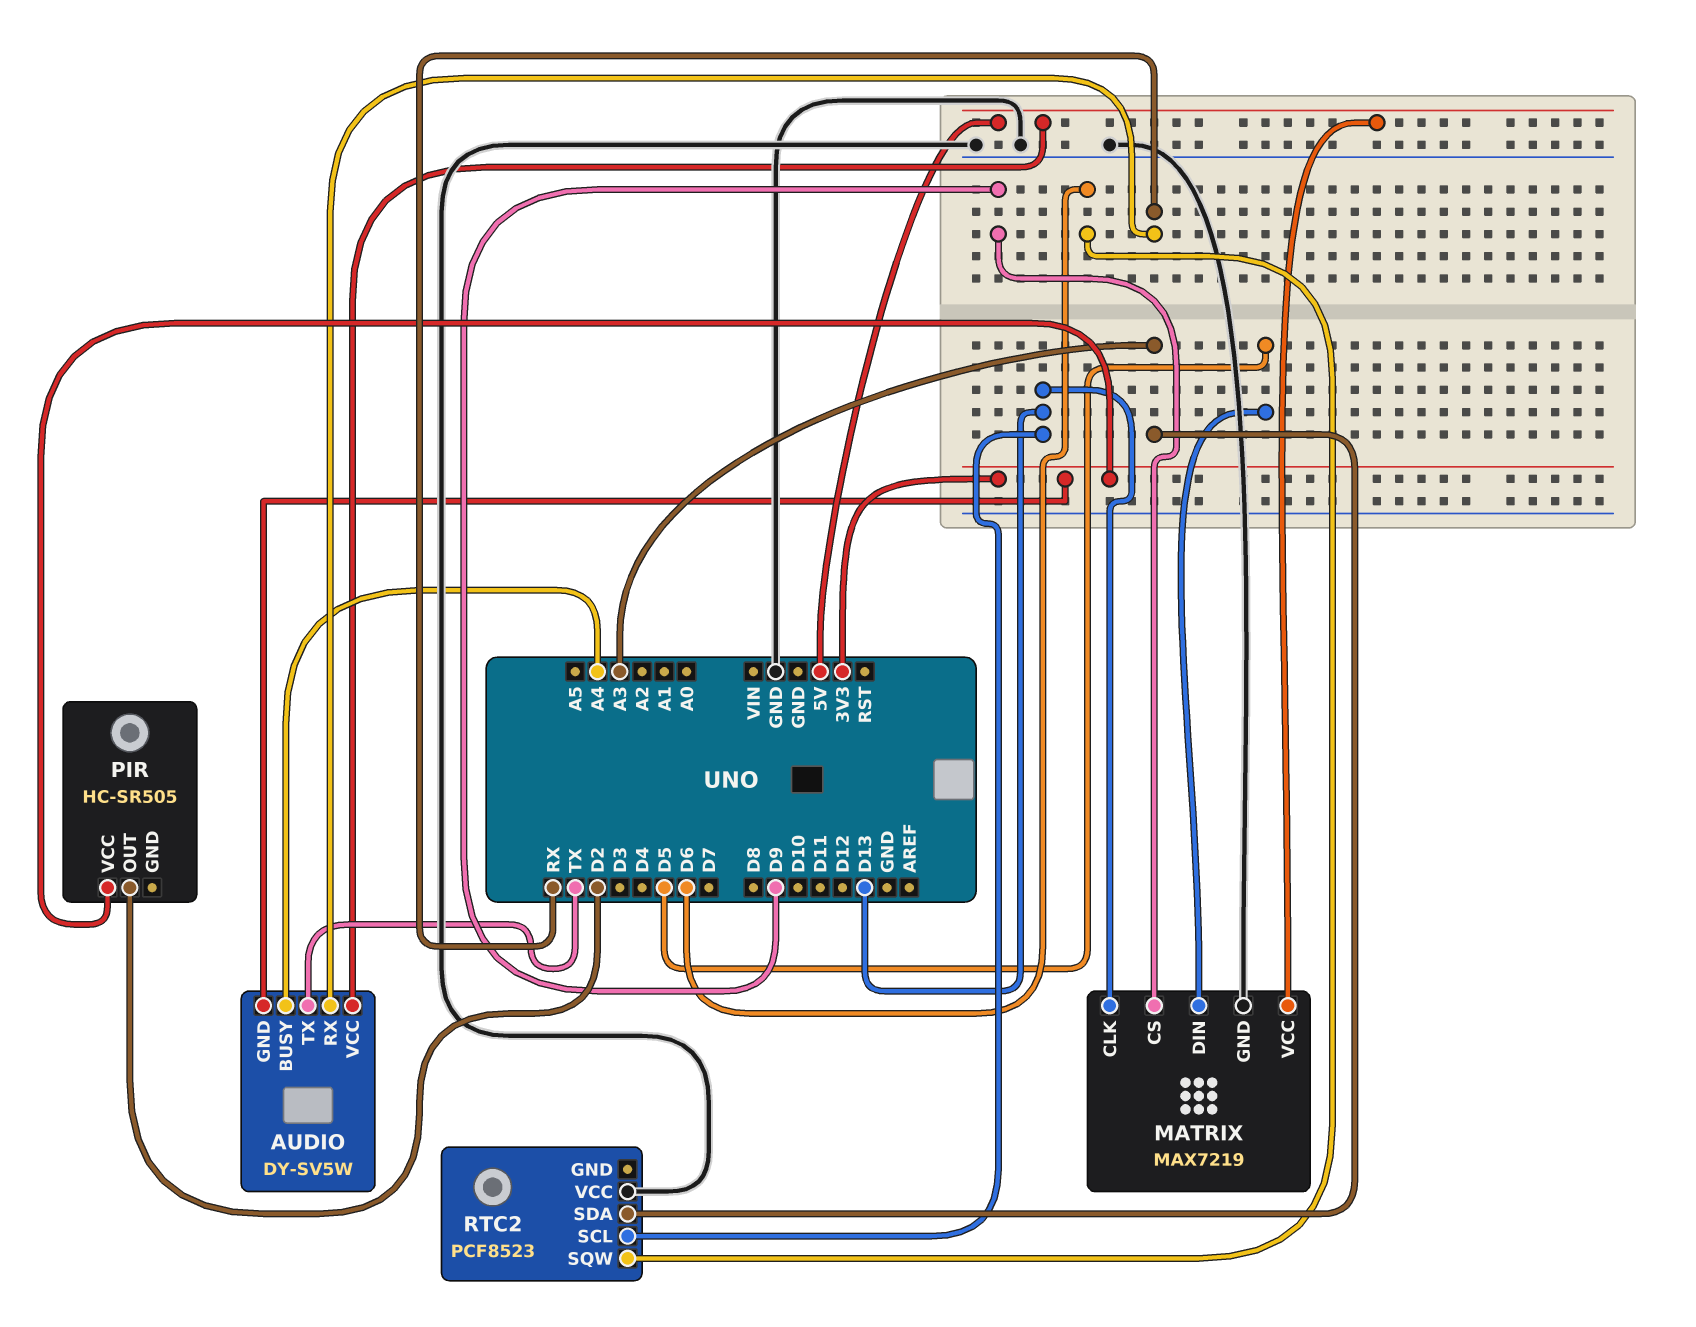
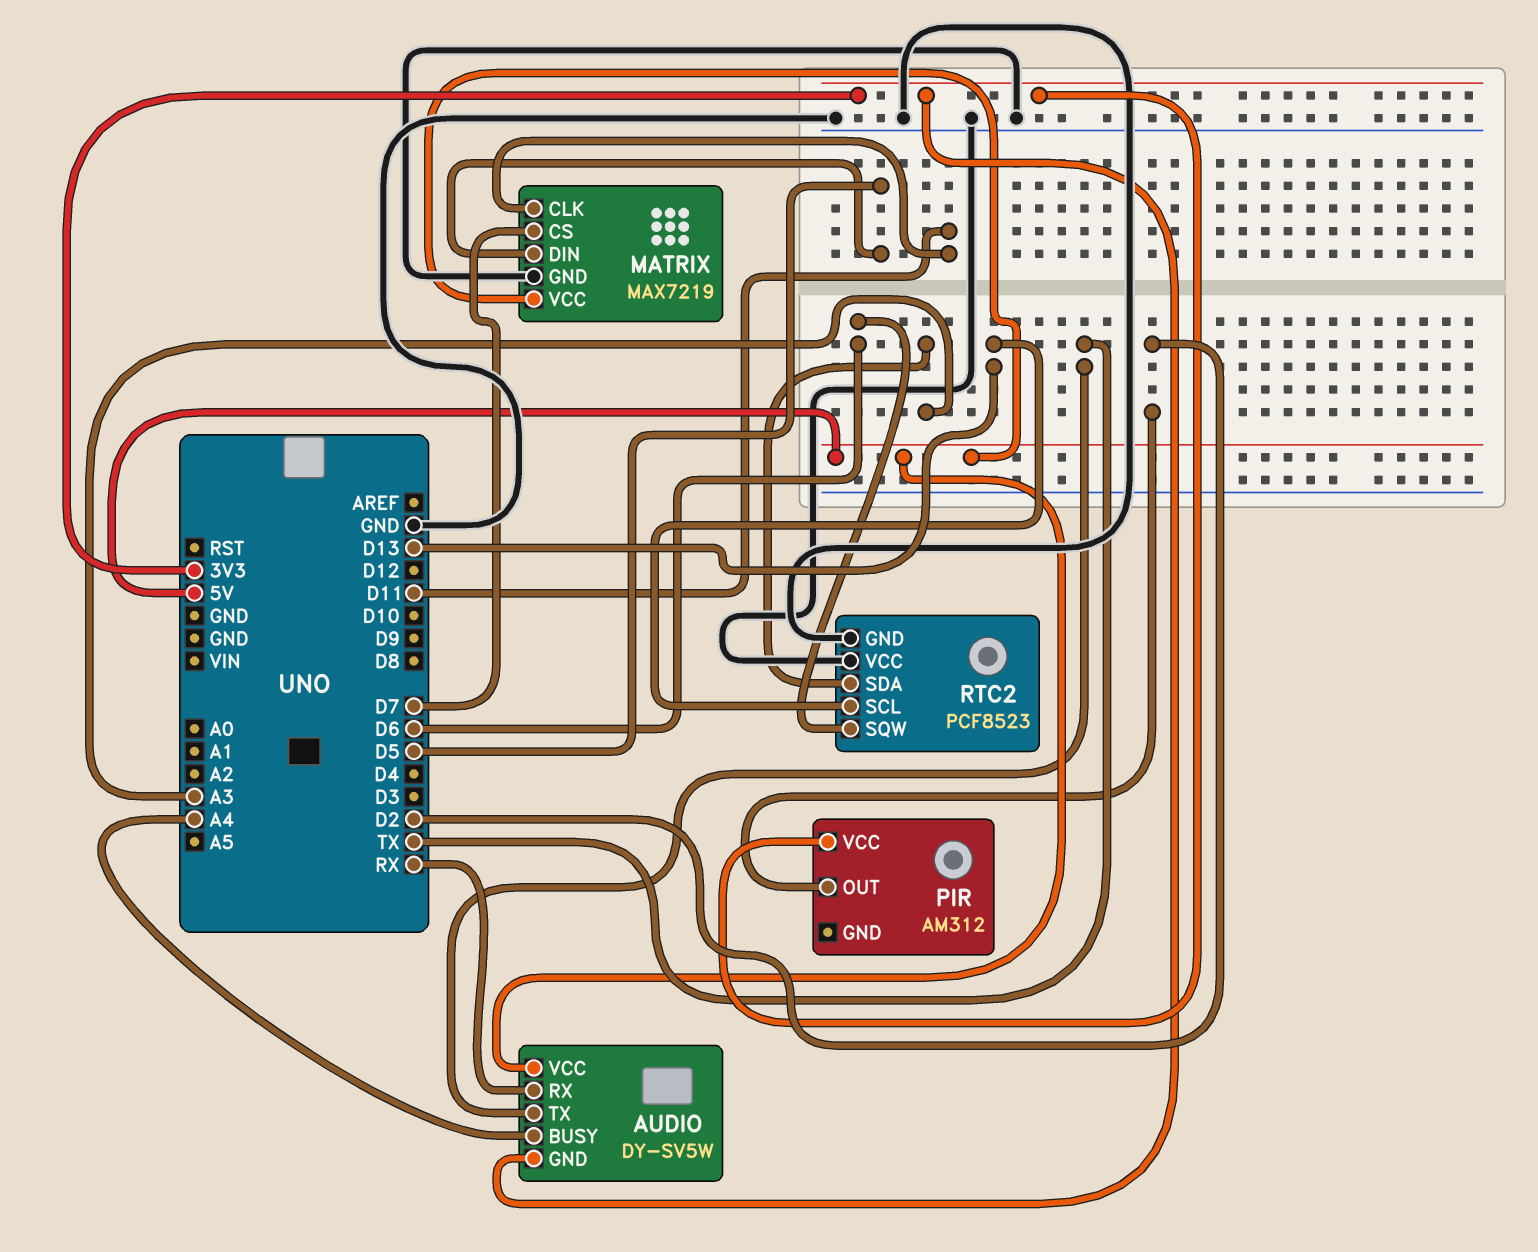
MATRIX pin CLK: D13 -> D11
MATRIX pin CS: D9 -> D7
PIR: HC-SR505 -> AM312
RTC2 pin GND: none -> GND

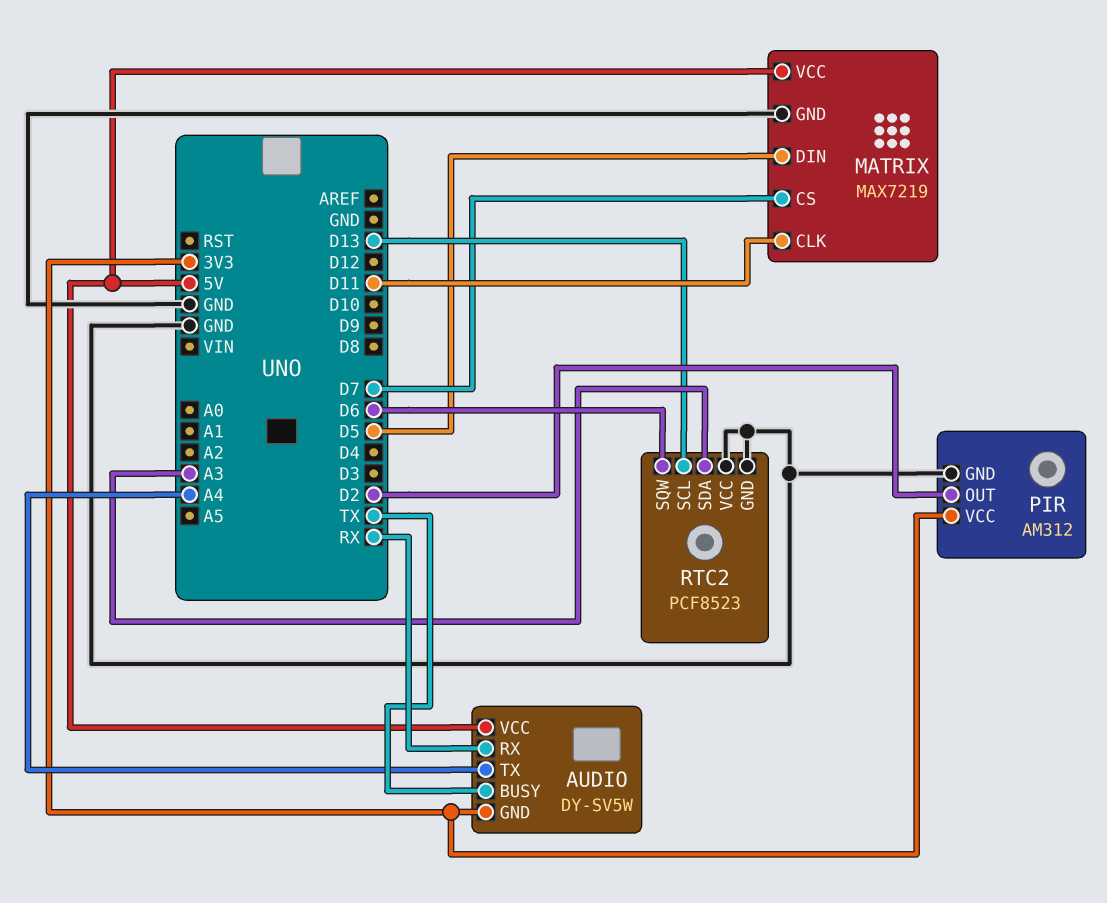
AUDIO pin BUSY: A4 -> TX
AUDIO pin TX: TX -> A4
PIR pin GND: none -> GND

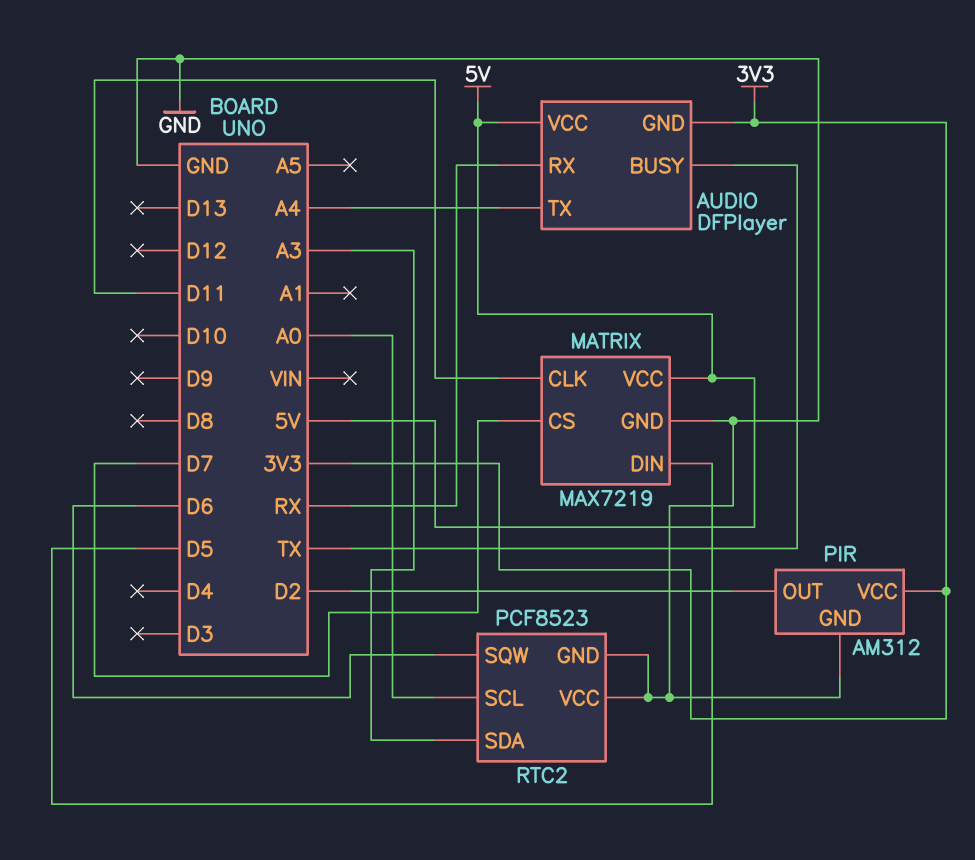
AUDIO: DY-SV5W -> DFPlayer
RTC2 pin SCL: D13 -> A0

